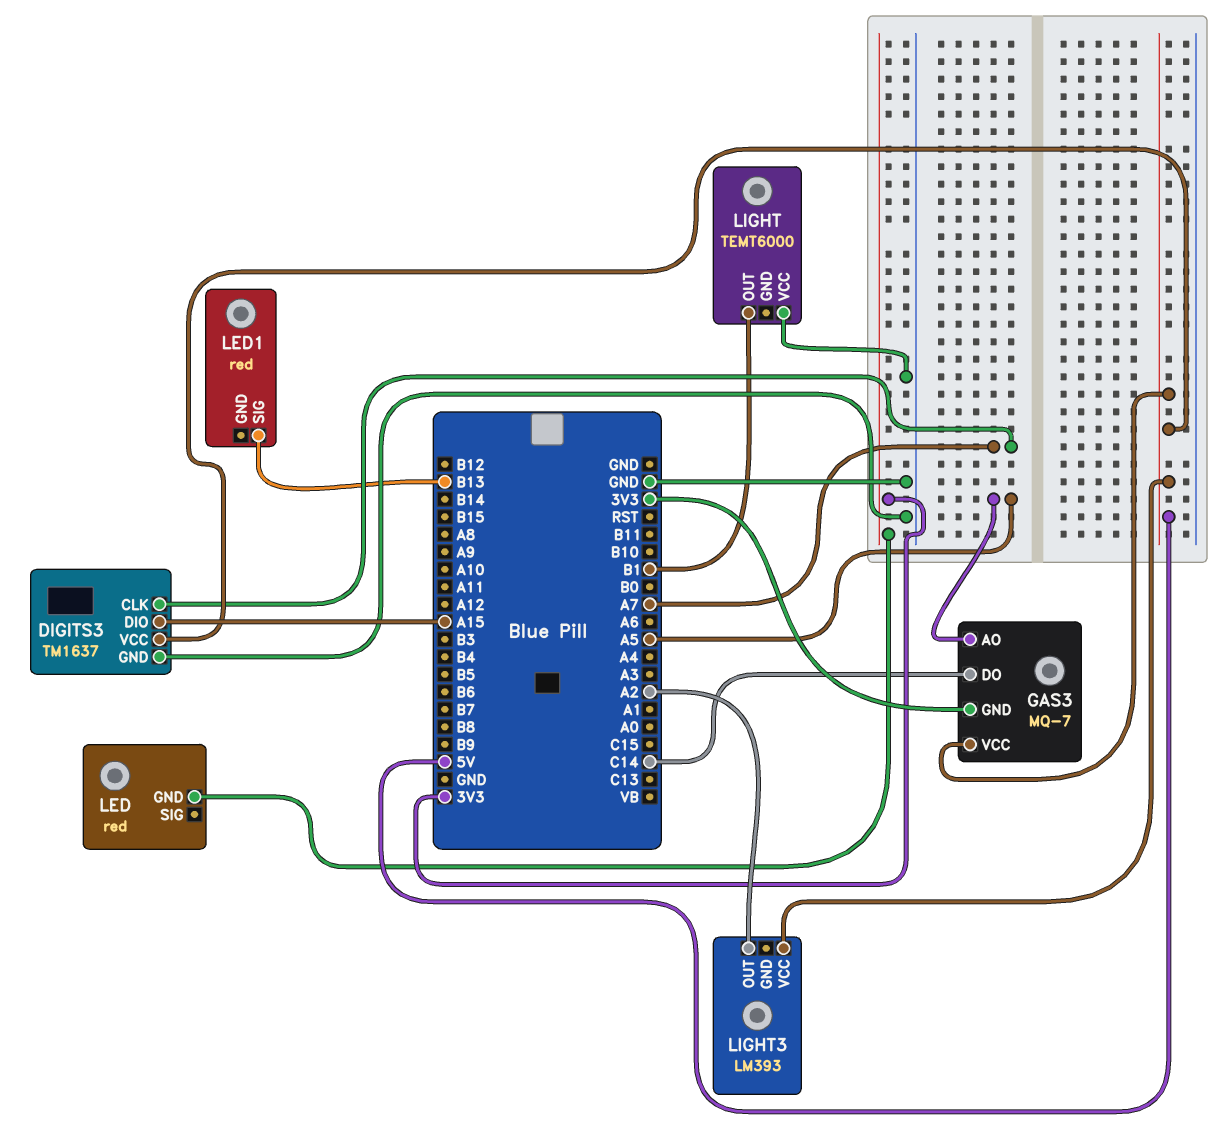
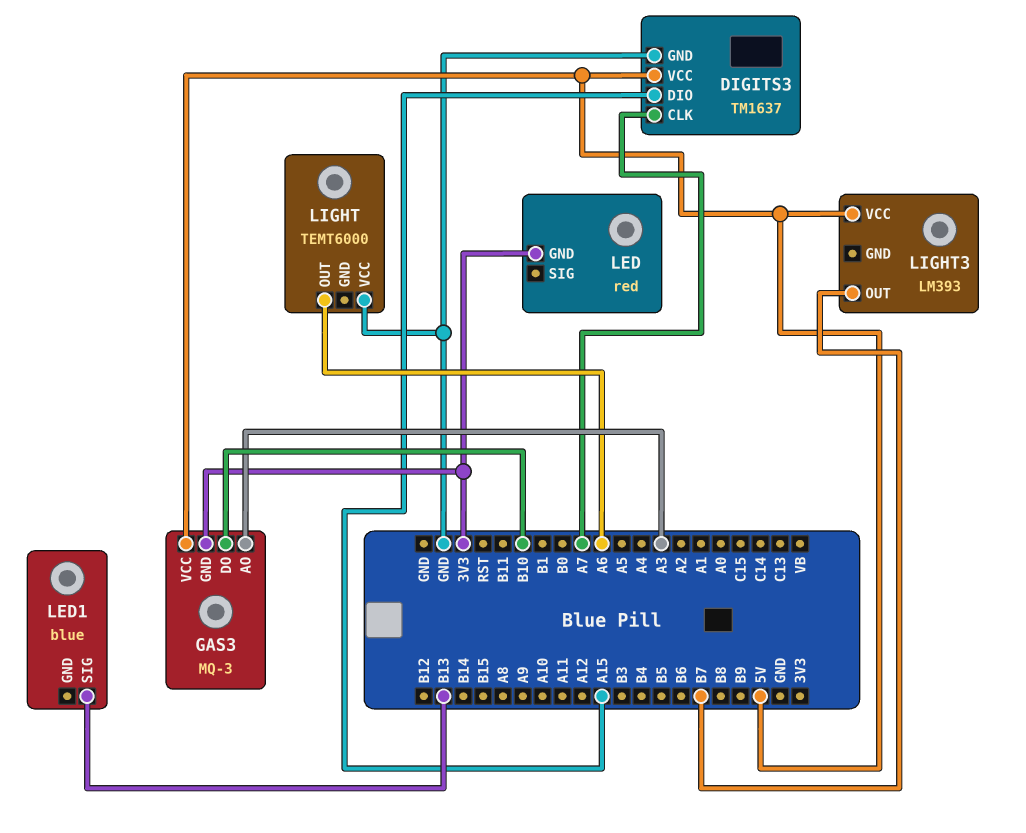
GAS3: MQ-7 -> MQ-3
GAS3 pin AO: A5 -> A3
GAS3 pin DO: C14 -> B10
LED1: red -> blue
LIGHT pin OUT: B1 -> A6
LIGHT3 pin OUT: A2 -> B7

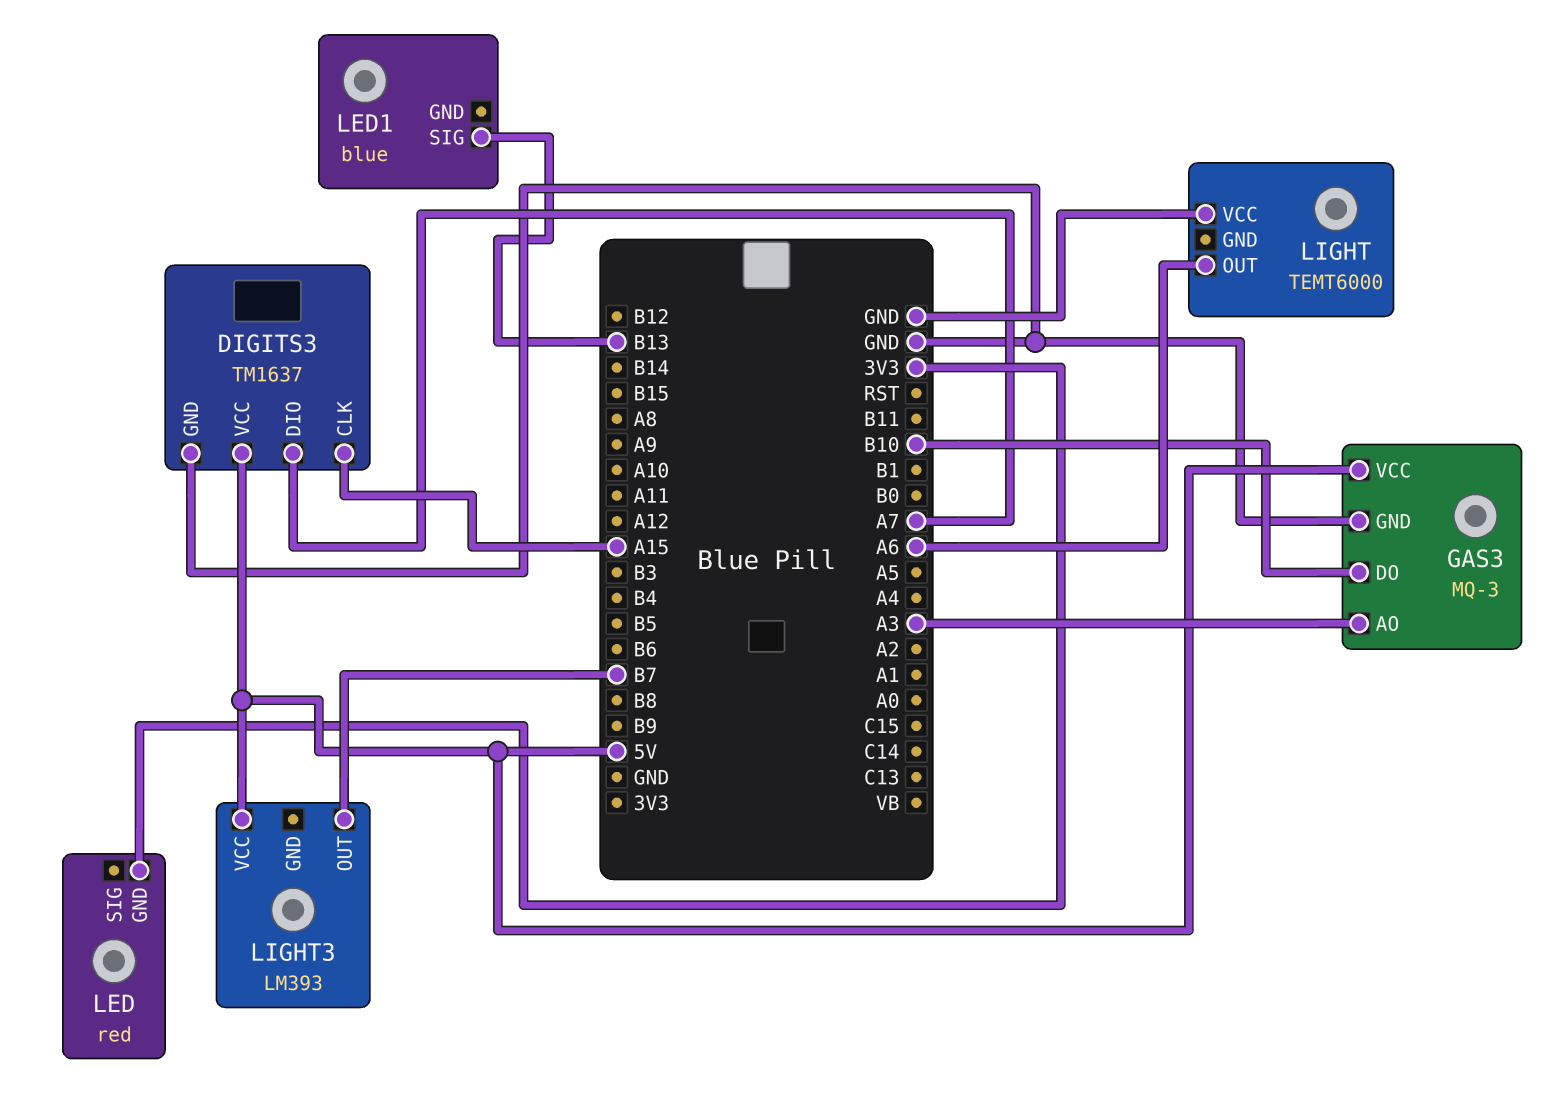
DIGITS3 pin CLK: A7 -> A15
DIGITS3 pin DIO: A15 -> A7
GAS3 pin GND: 3V3 -> GND

